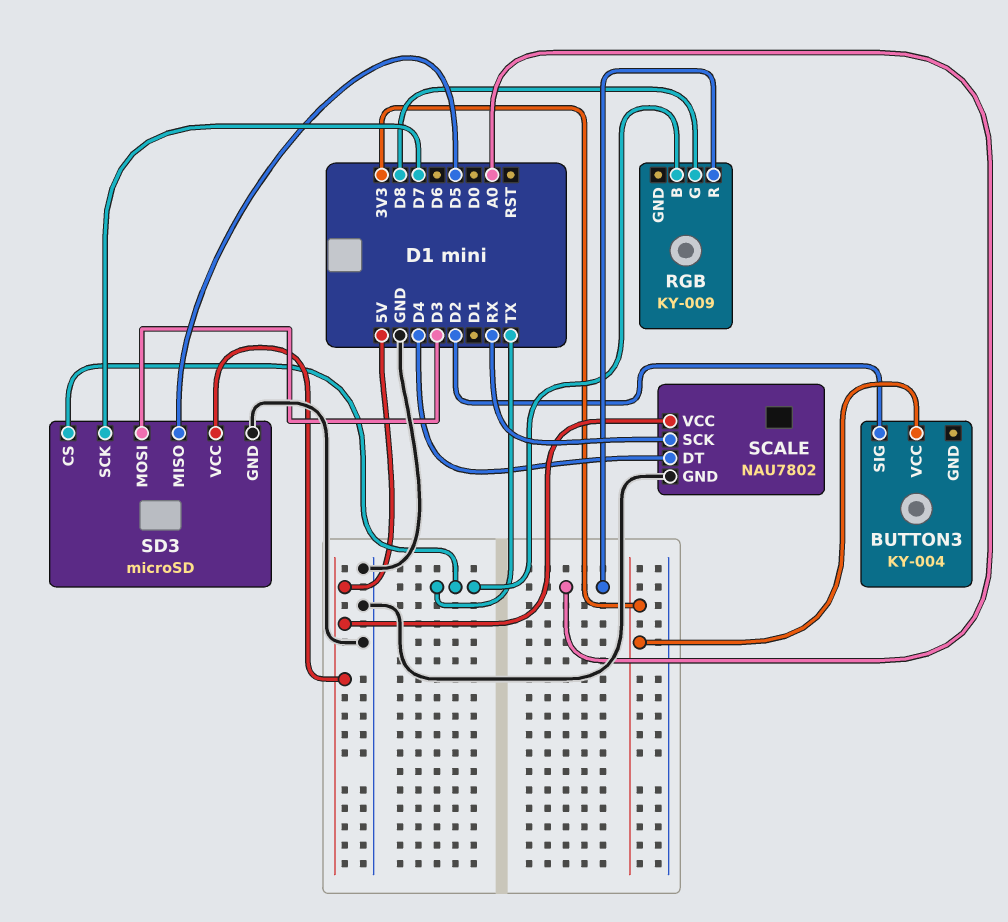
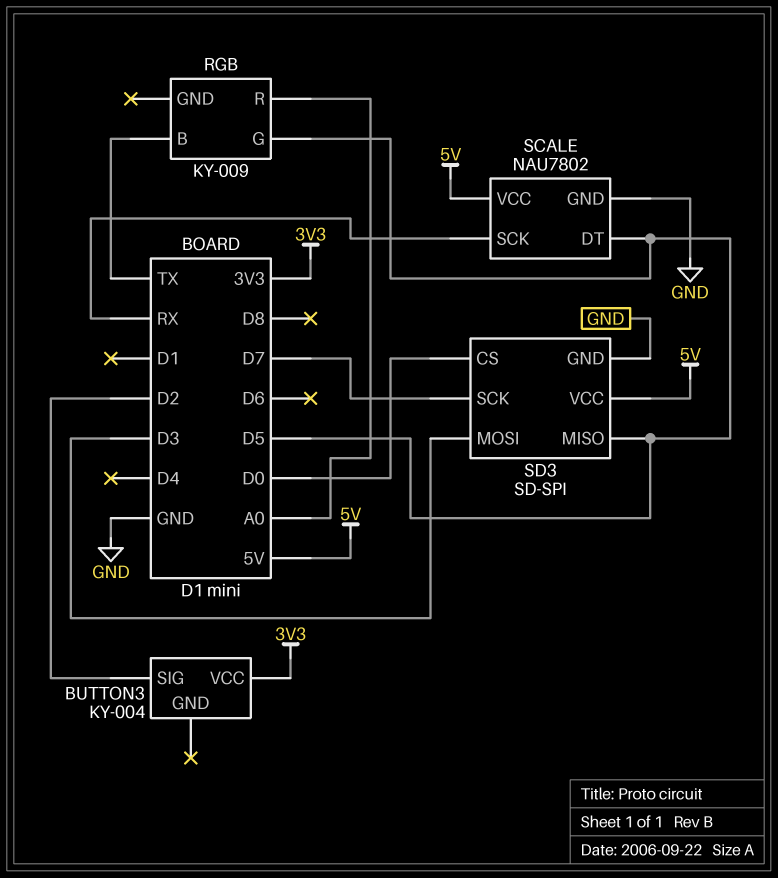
RGB pin G: D8 -> D5
SCALE pin DT: D4 -> D5
SD3: microSD -> SD-SPI
SD3 pin CS: TX -> D0

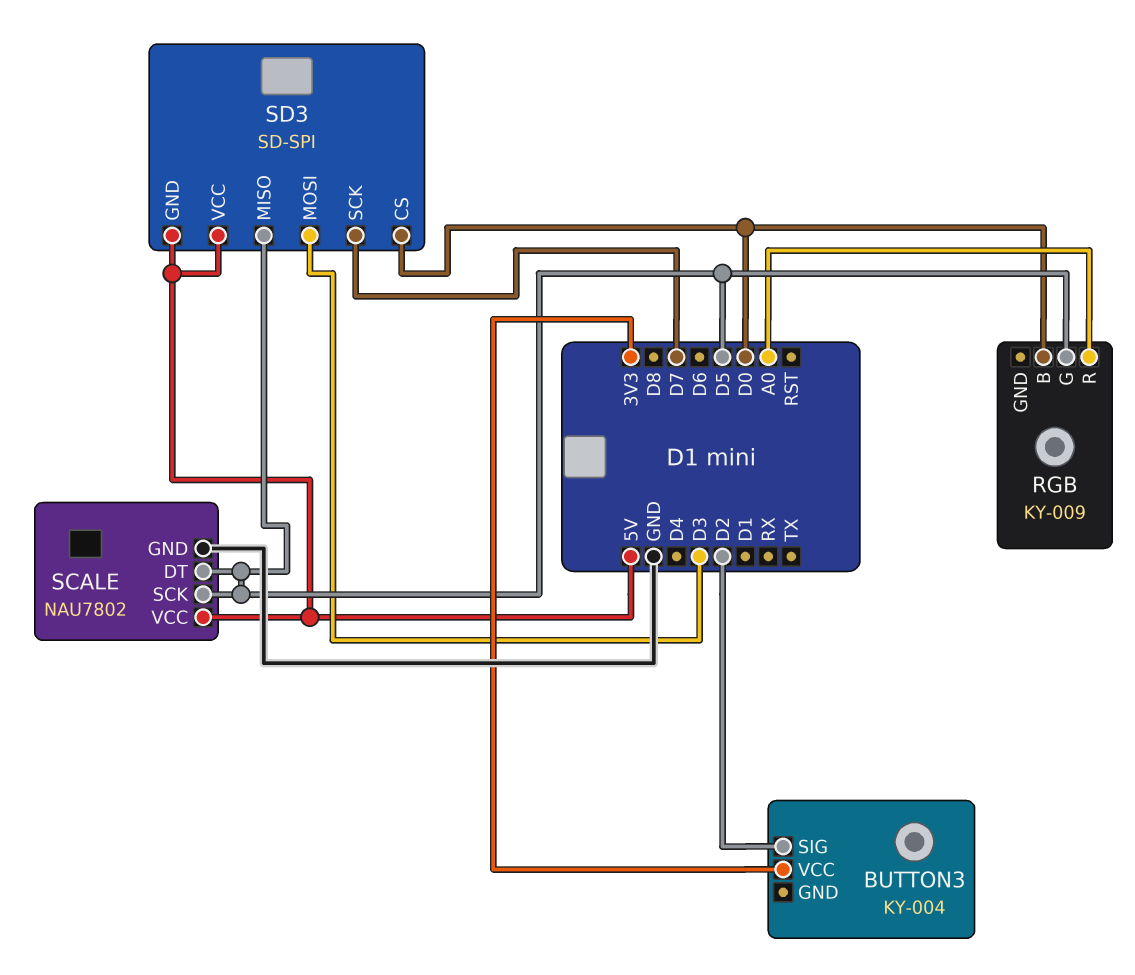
RGB pin B: TX -> D0
SCALE pin SCK: RX -> D5
SD3 pin GND: GND -> 5V

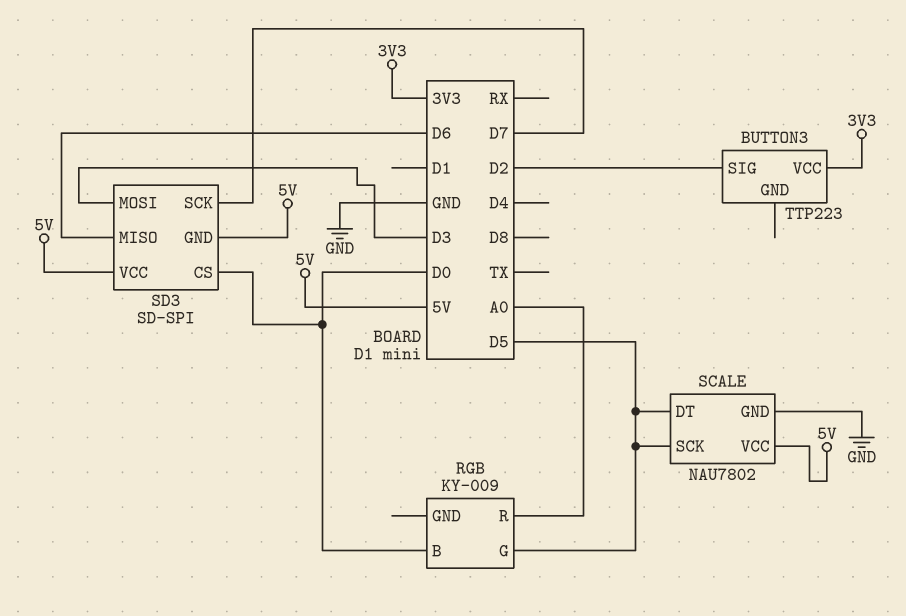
BUTTON3: KY-004 -> TTP223
SD3 pin MISO: D5 -> D6

